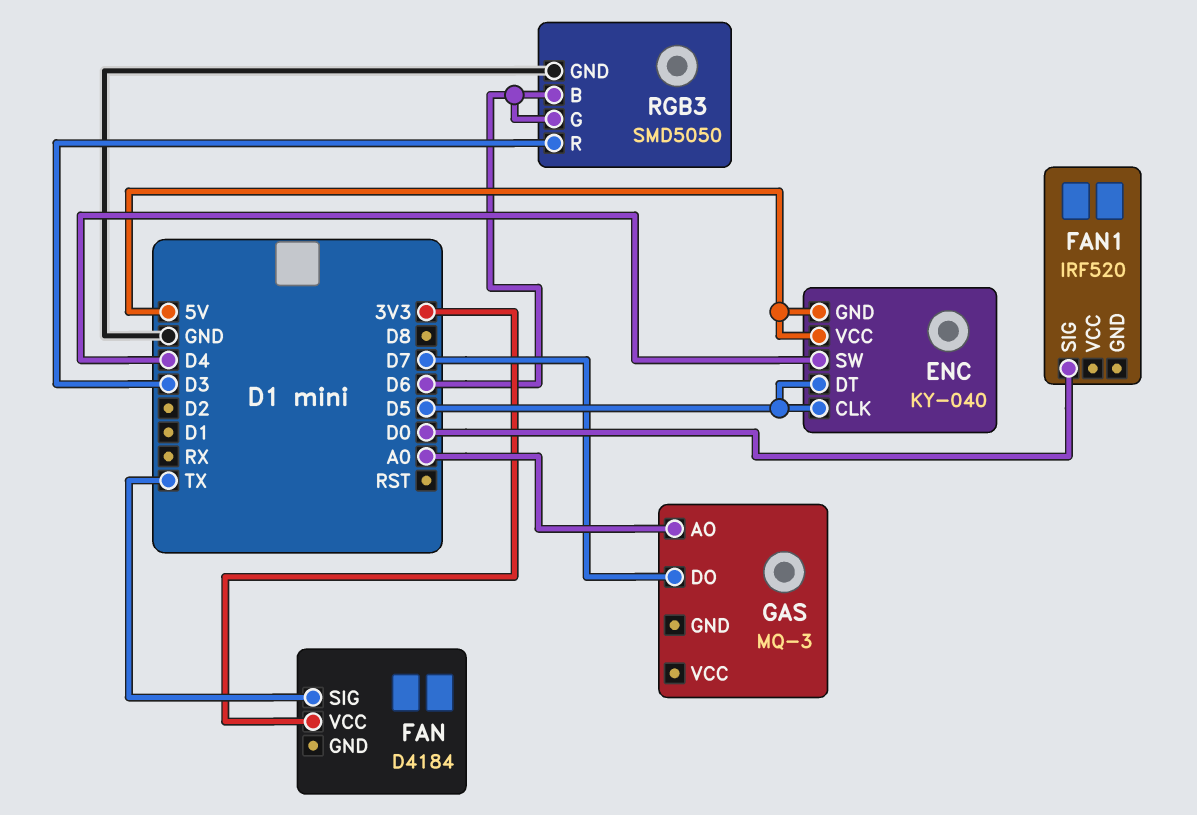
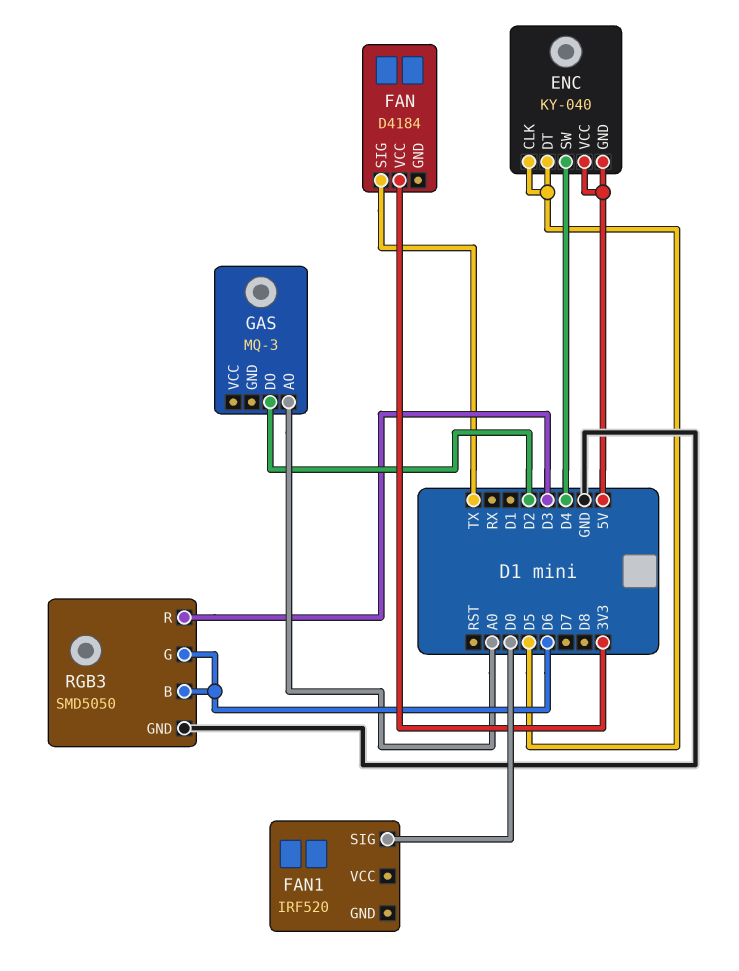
GAS pin DO: D7 -> D2

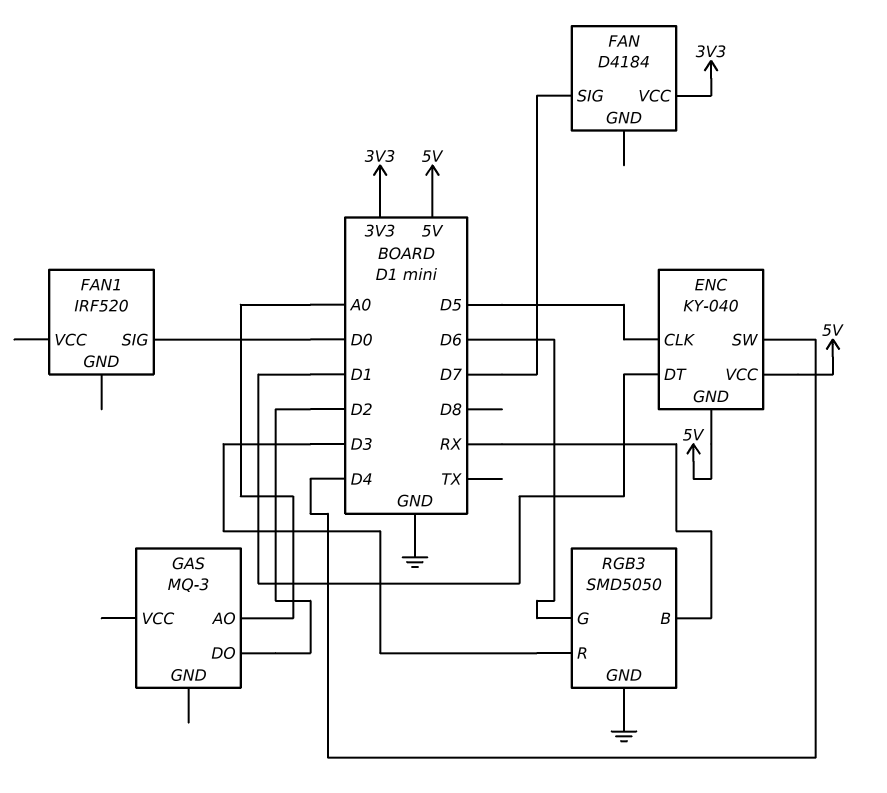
ENC pin DT: D5 -> D1
FAN pin SIG: TX -> D7
RGB3 pin B: D6 -> RX

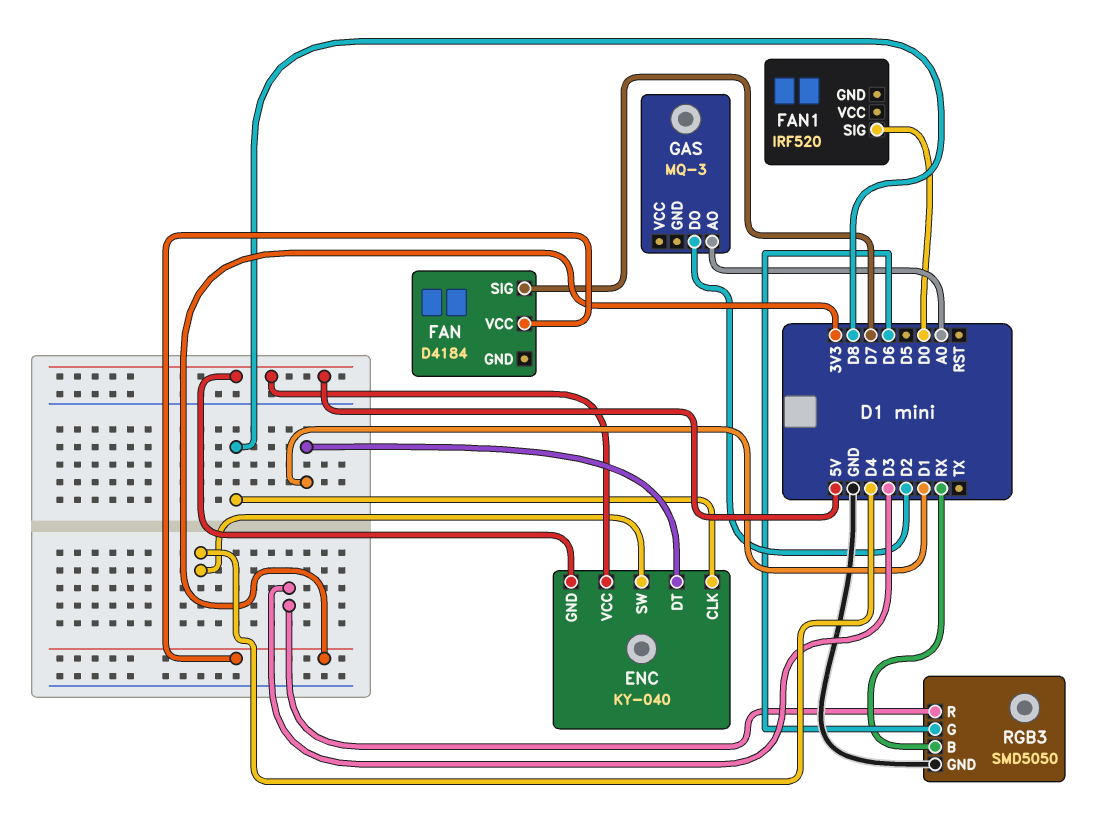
ENC pin CLK: D5 -> D8

